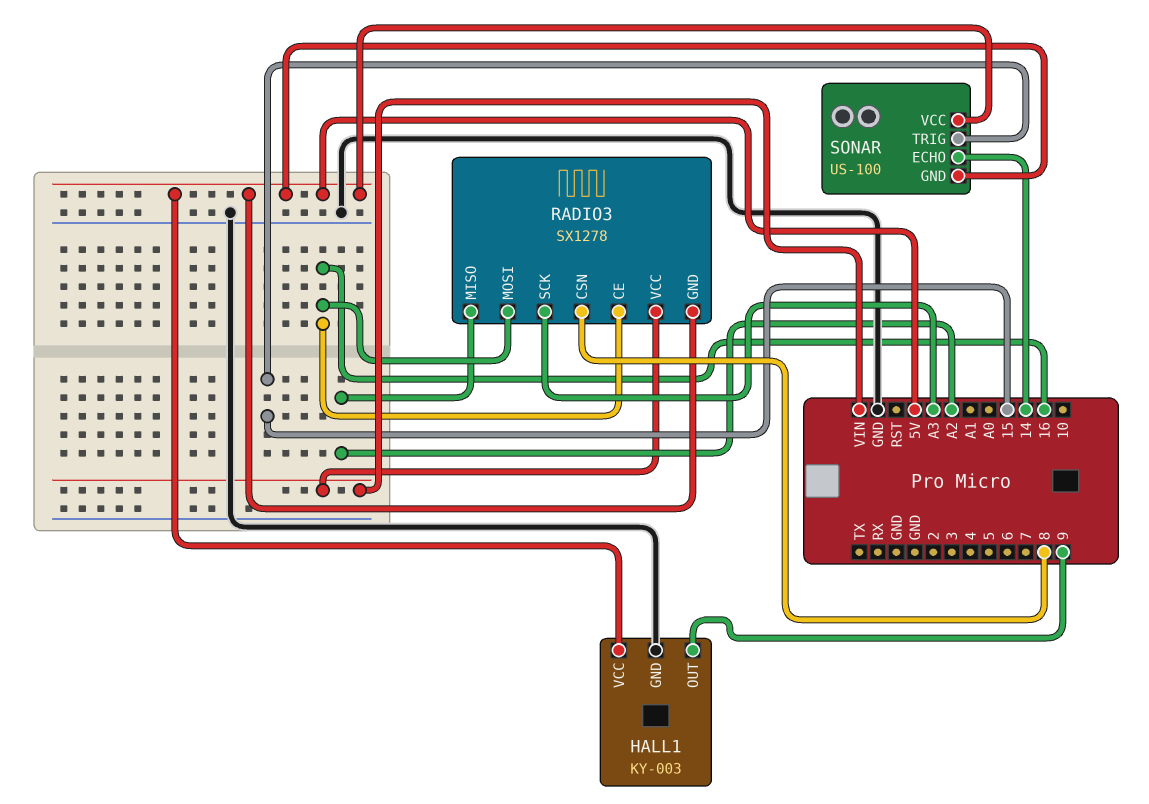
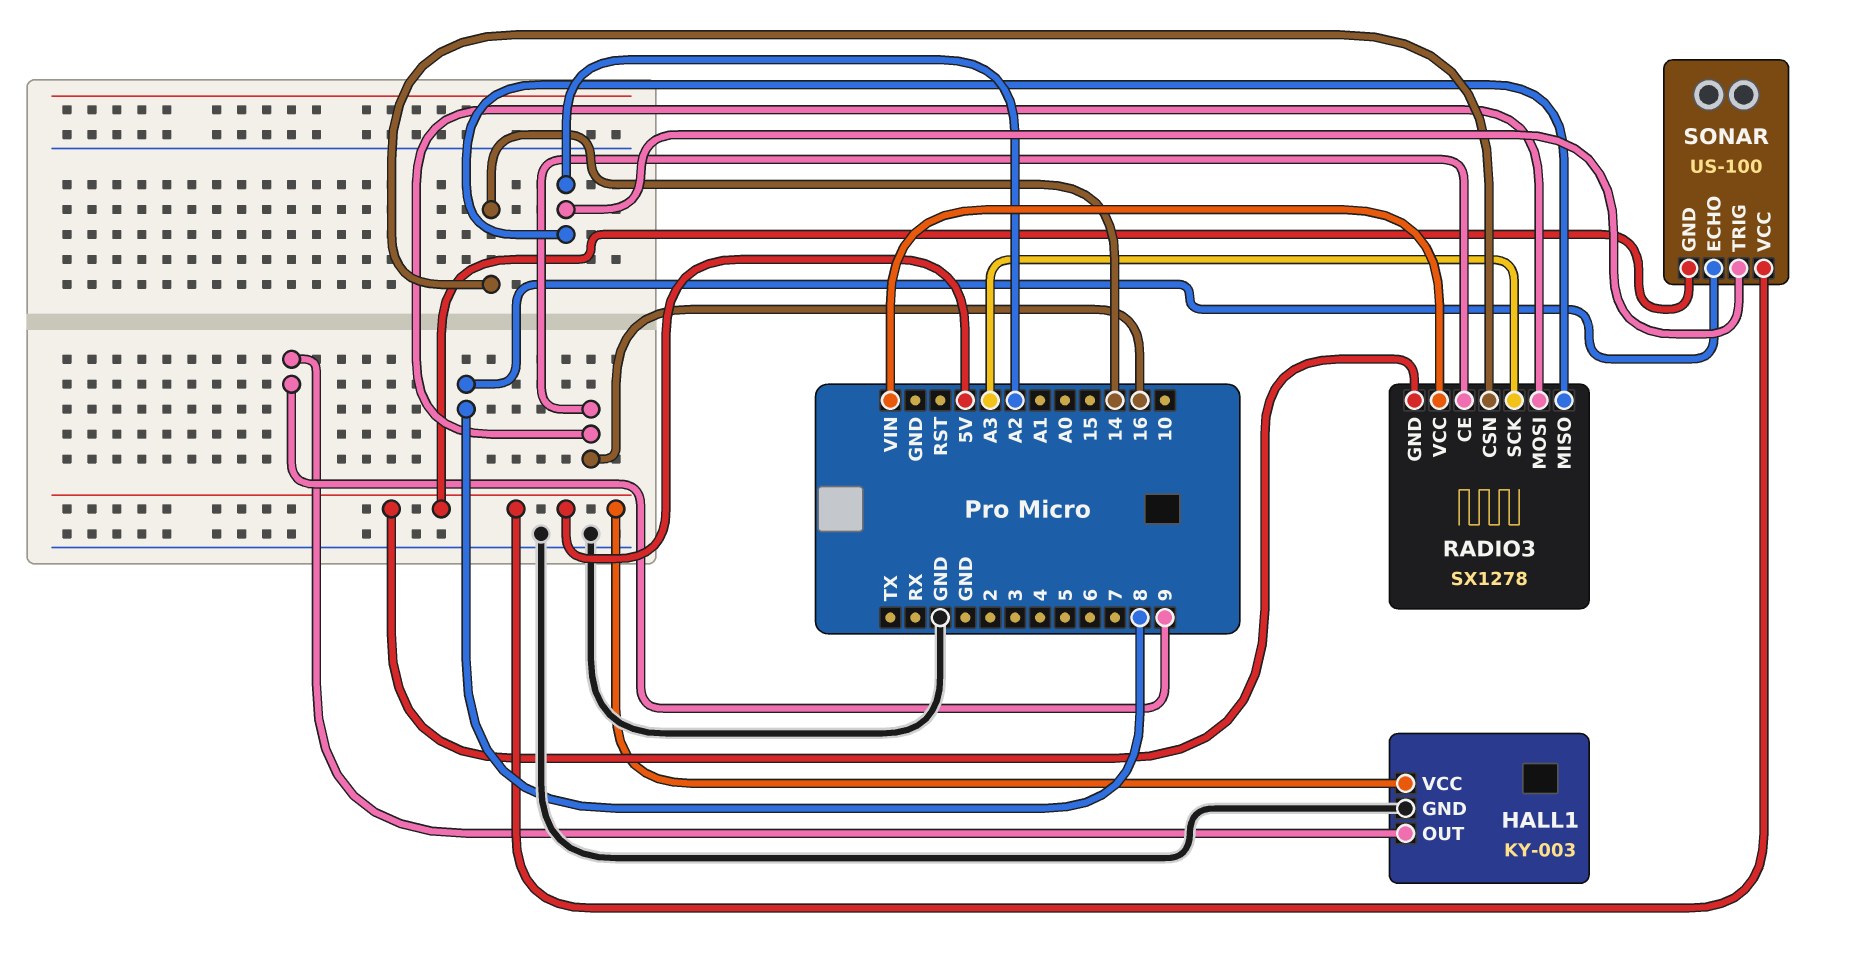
RADIO3 pin CSN: 8 -> 14
SONAR pin ECHO: 14 -> 8
SONAR pin TRIG: 15 -> A2

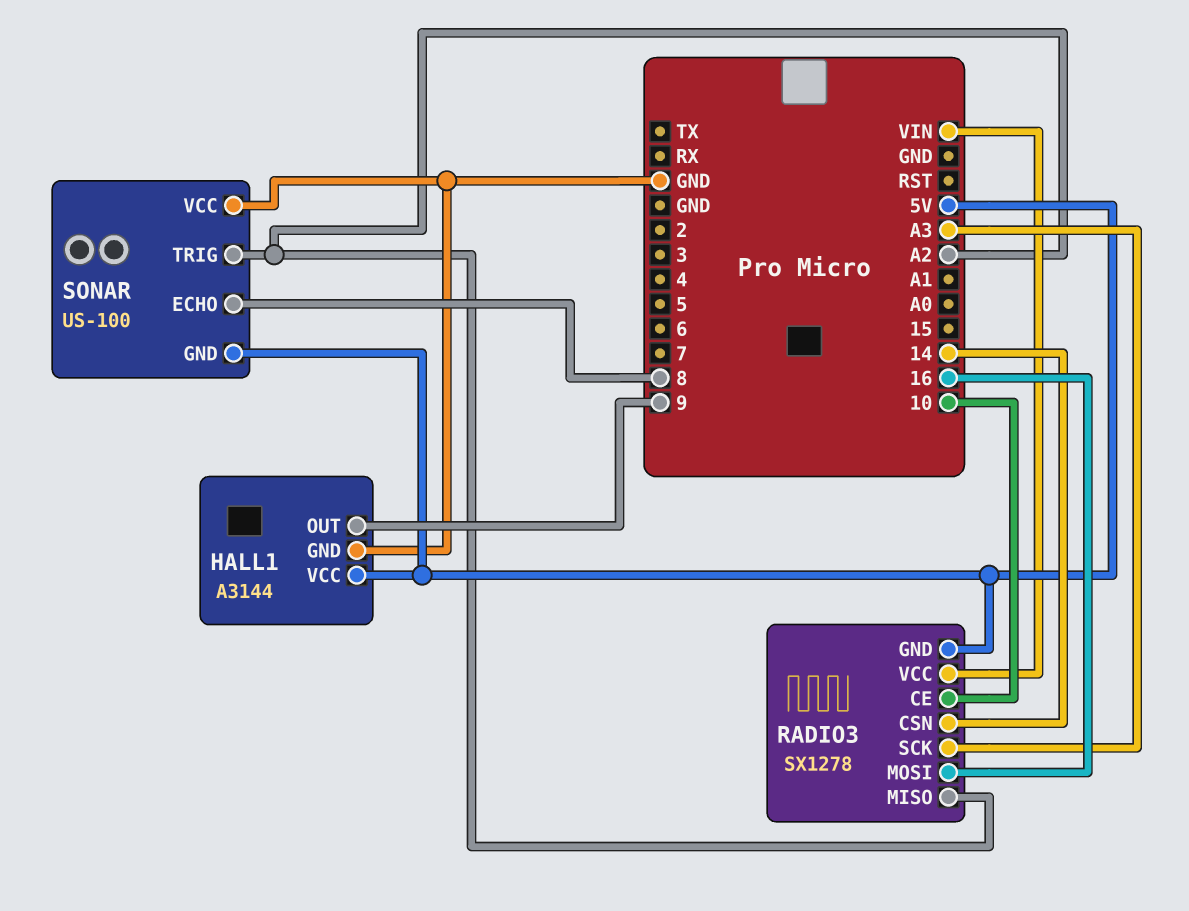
HALL1: KY-003 -> A3144
RADIO3 pin CE: 16 -> 10
SONAR pin VCC: 5V -> GND

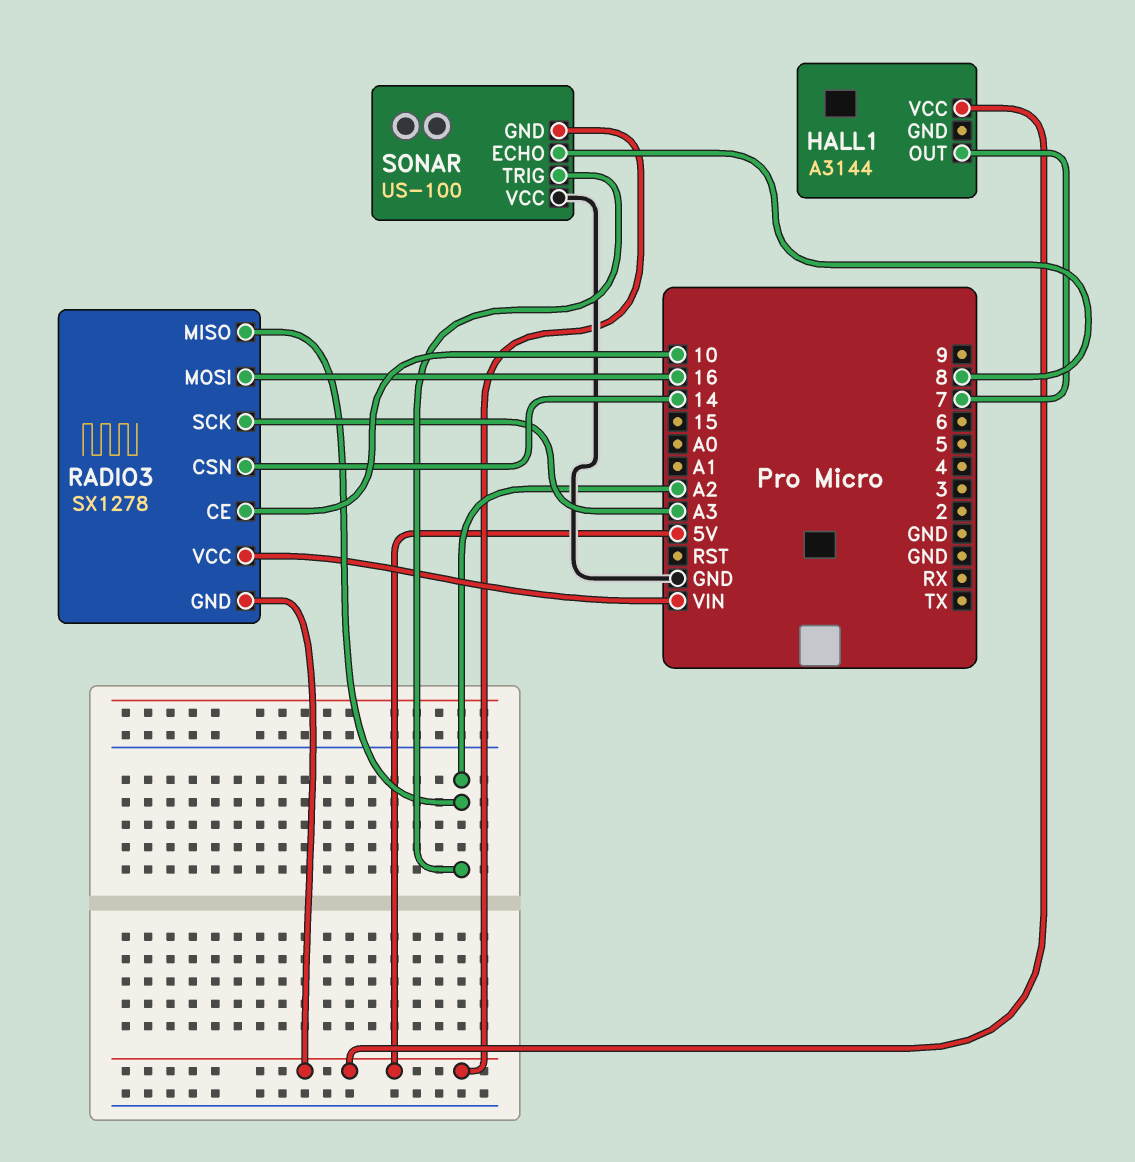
HALL1 pin GND: GND -> none
HALL1 pin OUT: 9 -> 7

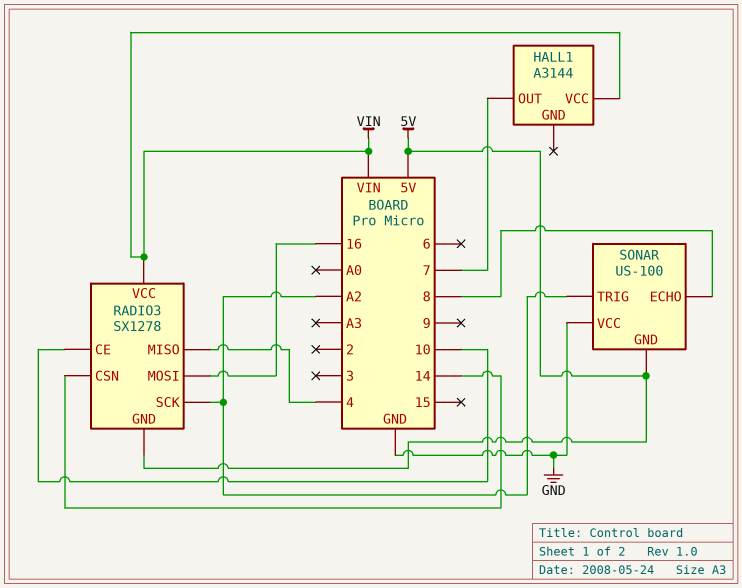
HALL1 pin VCC: 5V -> VIN
RADIO3 pin MISO: A2 -> 4
RADIO3 pin SCK: A3 -> A2

